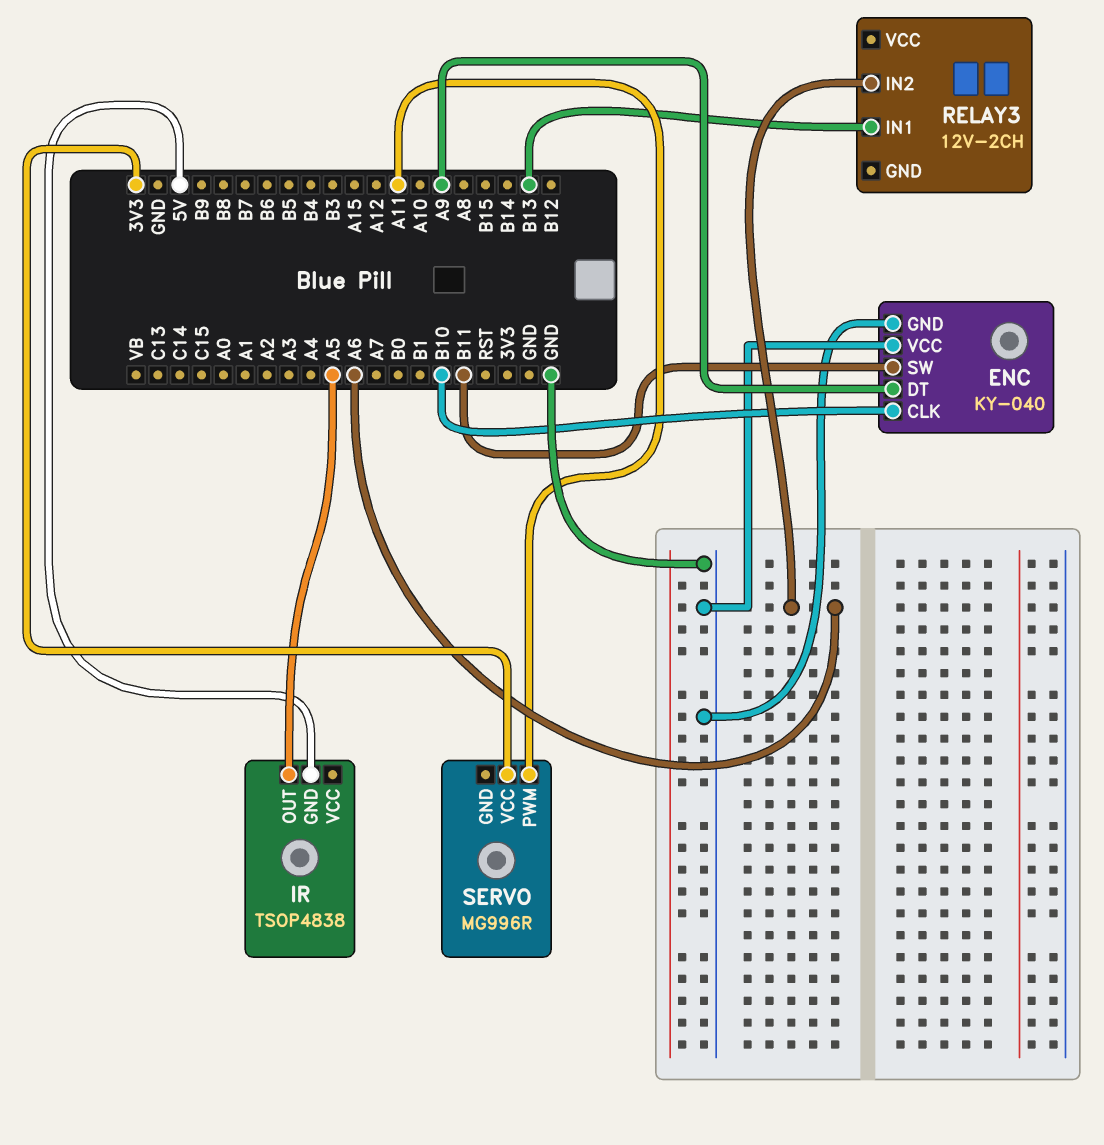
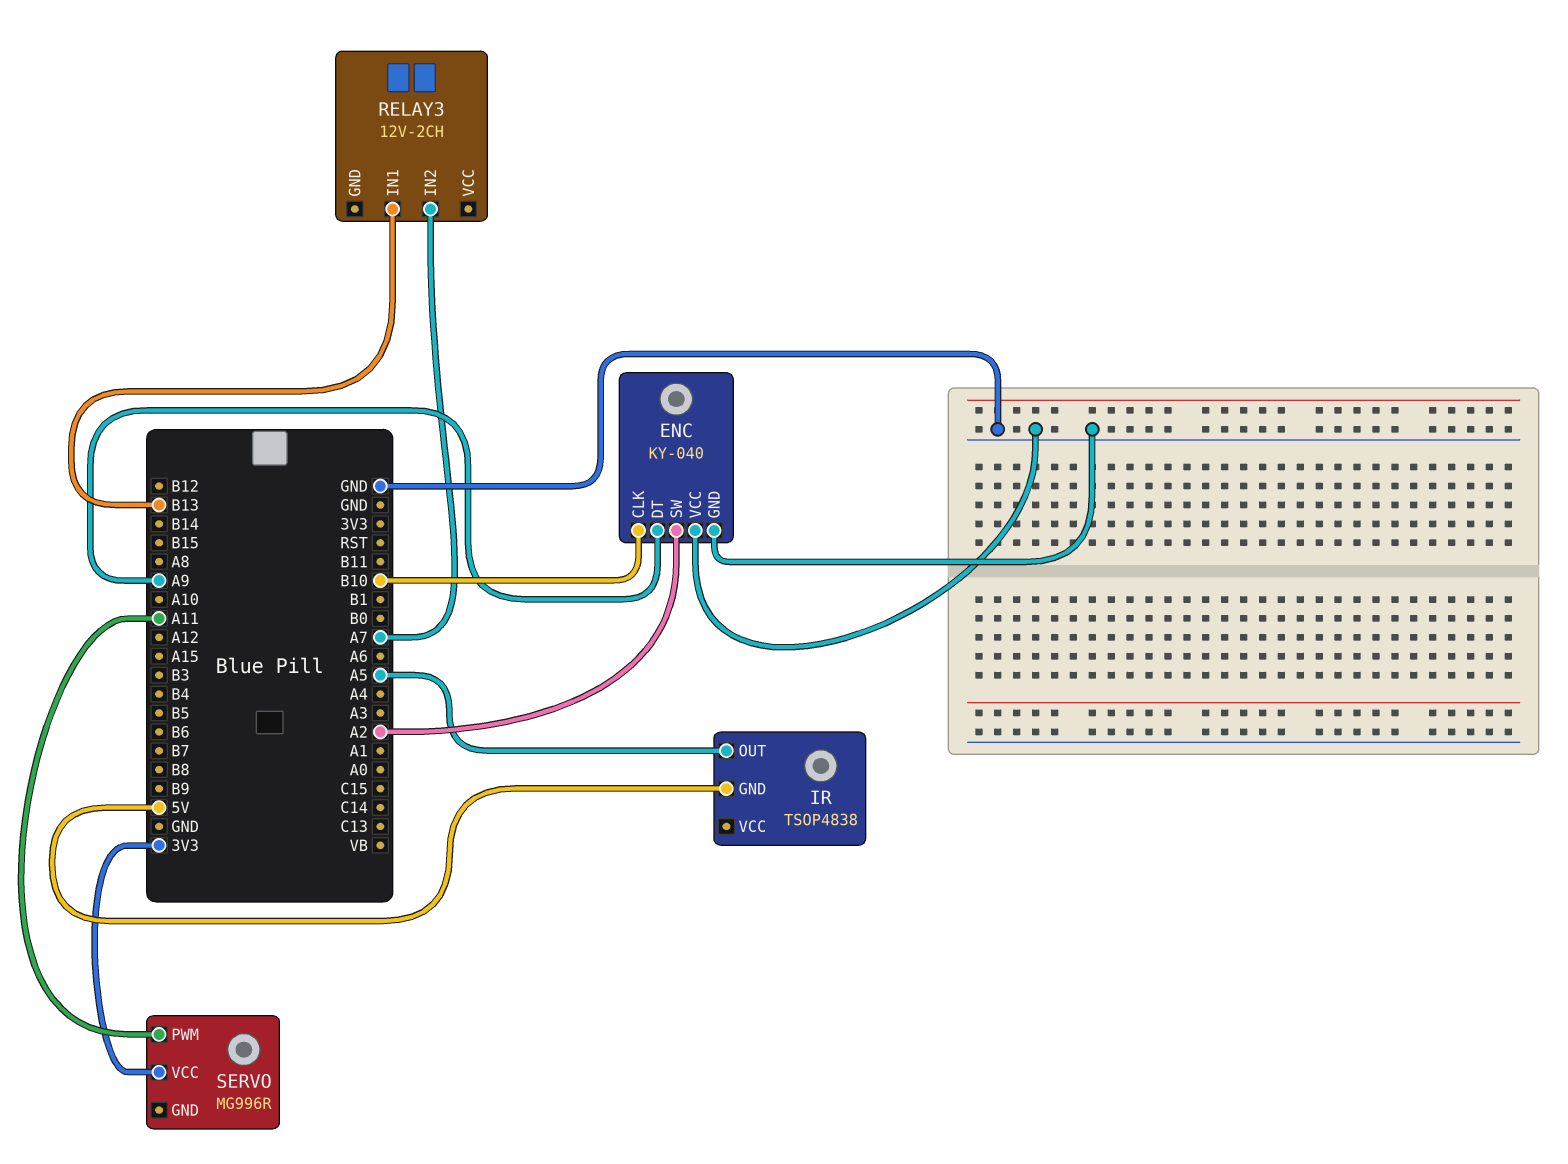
ENC pin SW: B11 -> A2
RELAY3 pin IN2: A6 -> A7

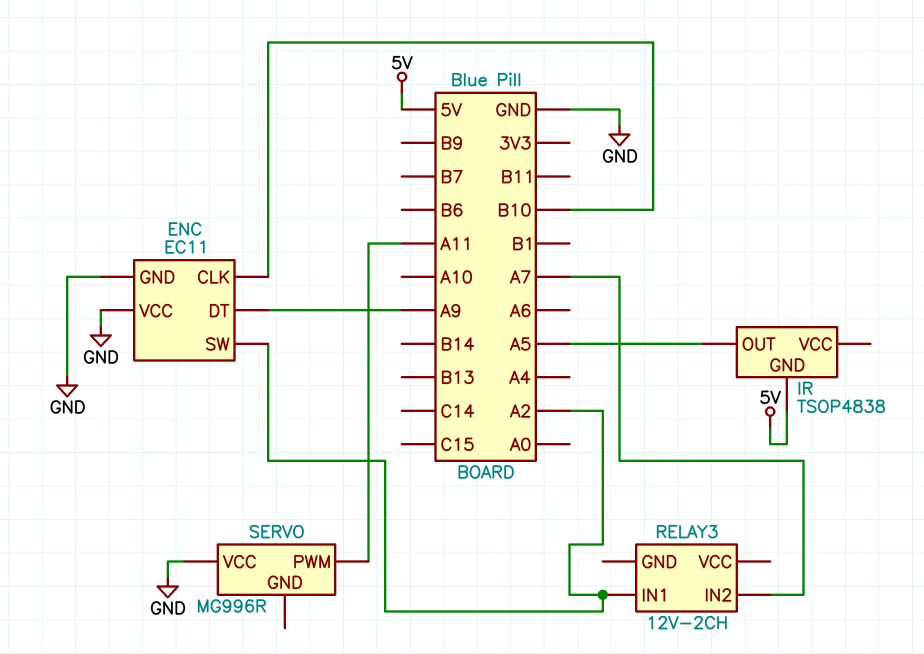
ENC: KY-040 -> EC11
RELAY3 pin IN1: B13 -> A2
SERVO pin VCC: 3V3 -> GND

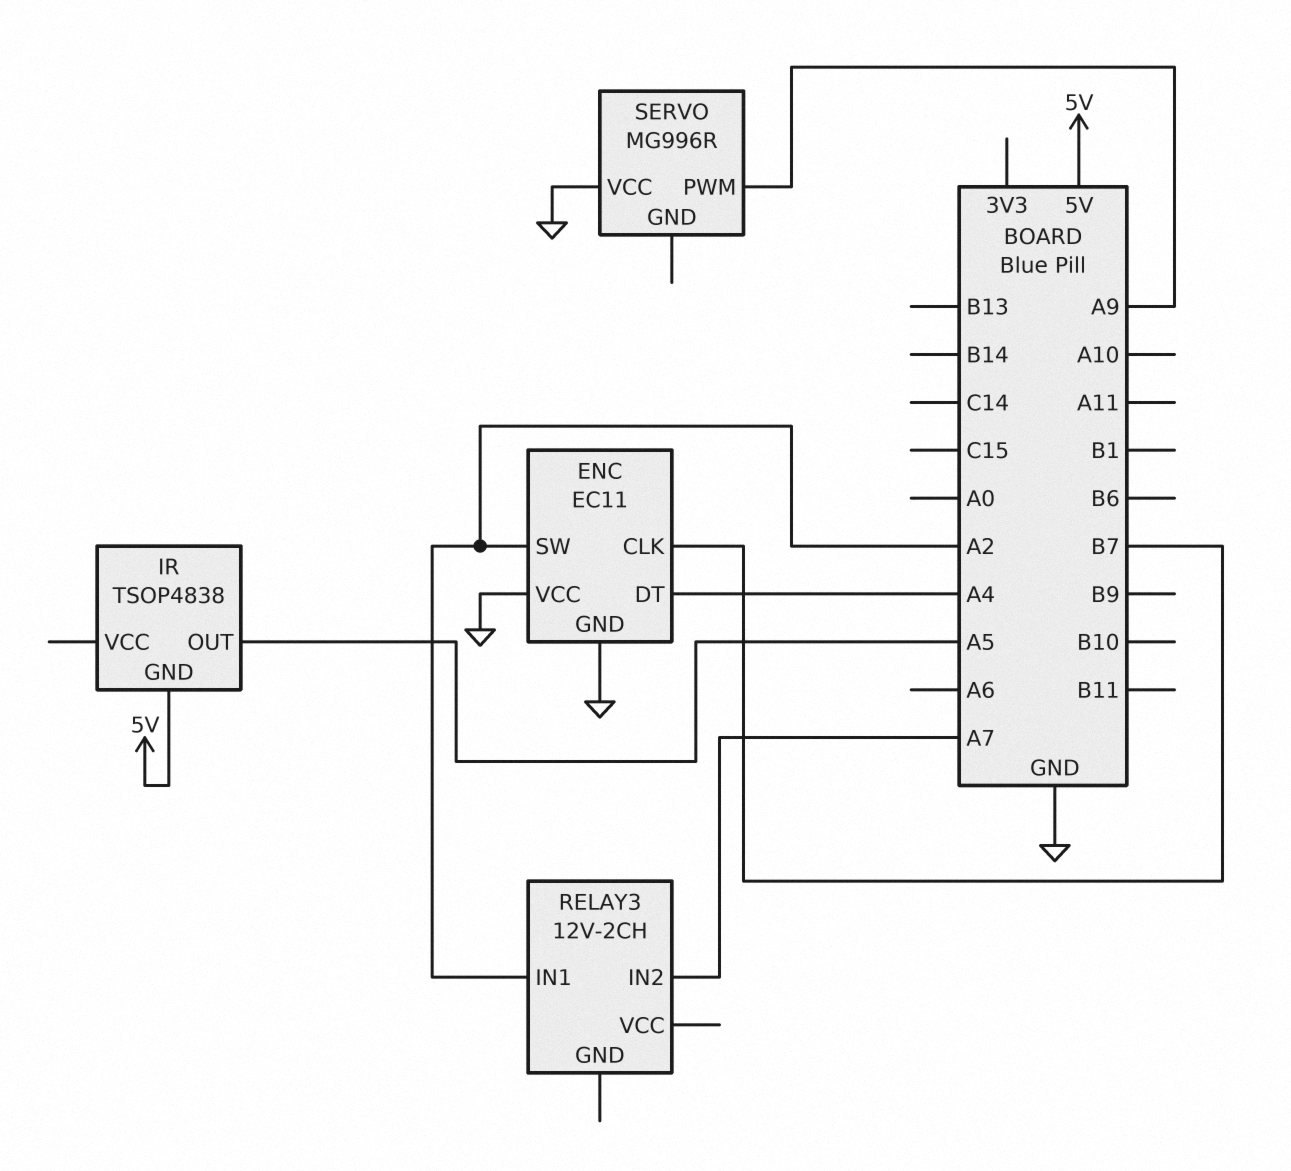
ENC pin CLK: B10 -> B7
ENC pin DT: A9 -> A4
SERVO pin PWM: A11 -> A9

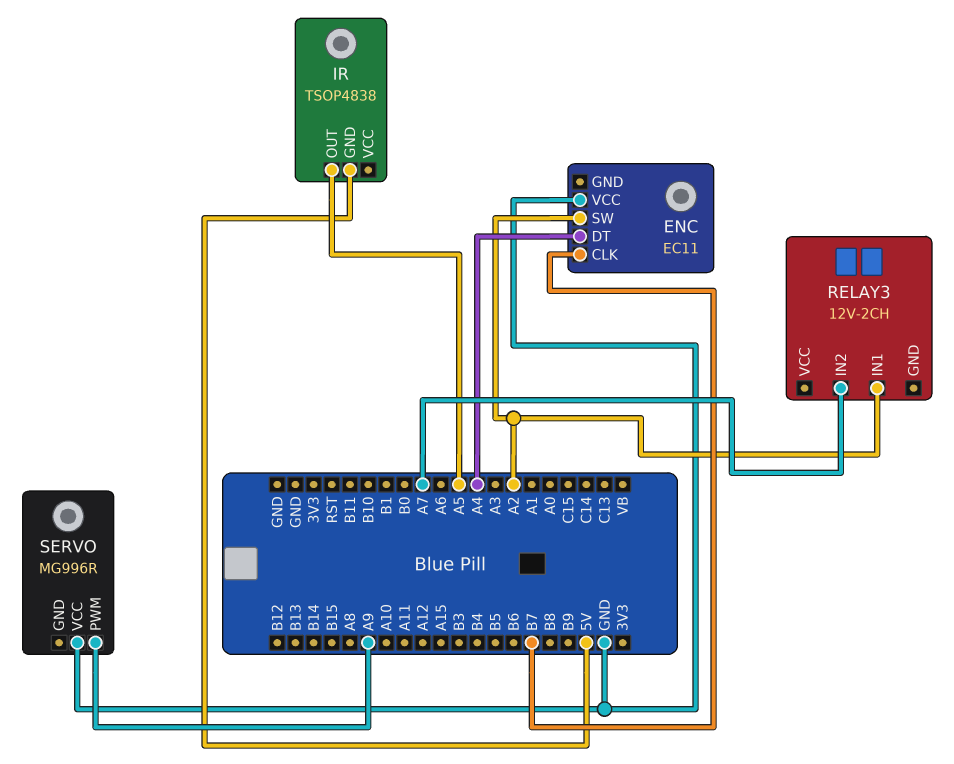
ENC pin GND: GND -> none

